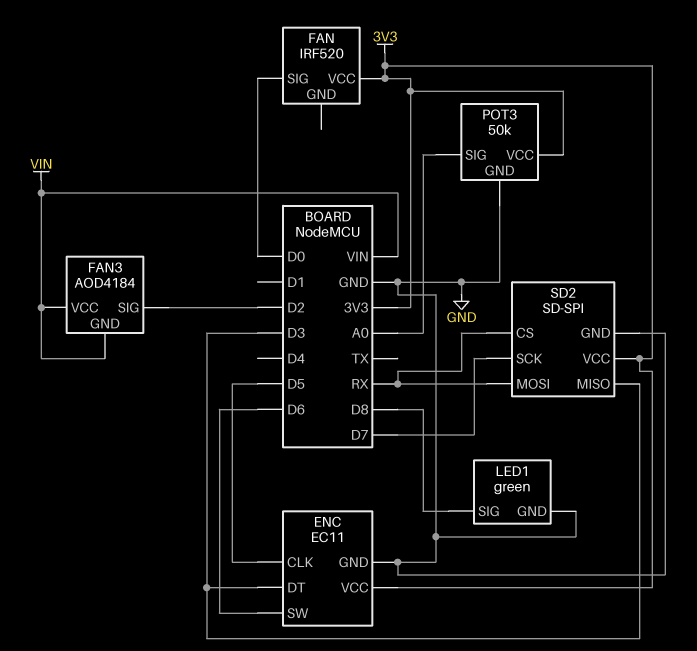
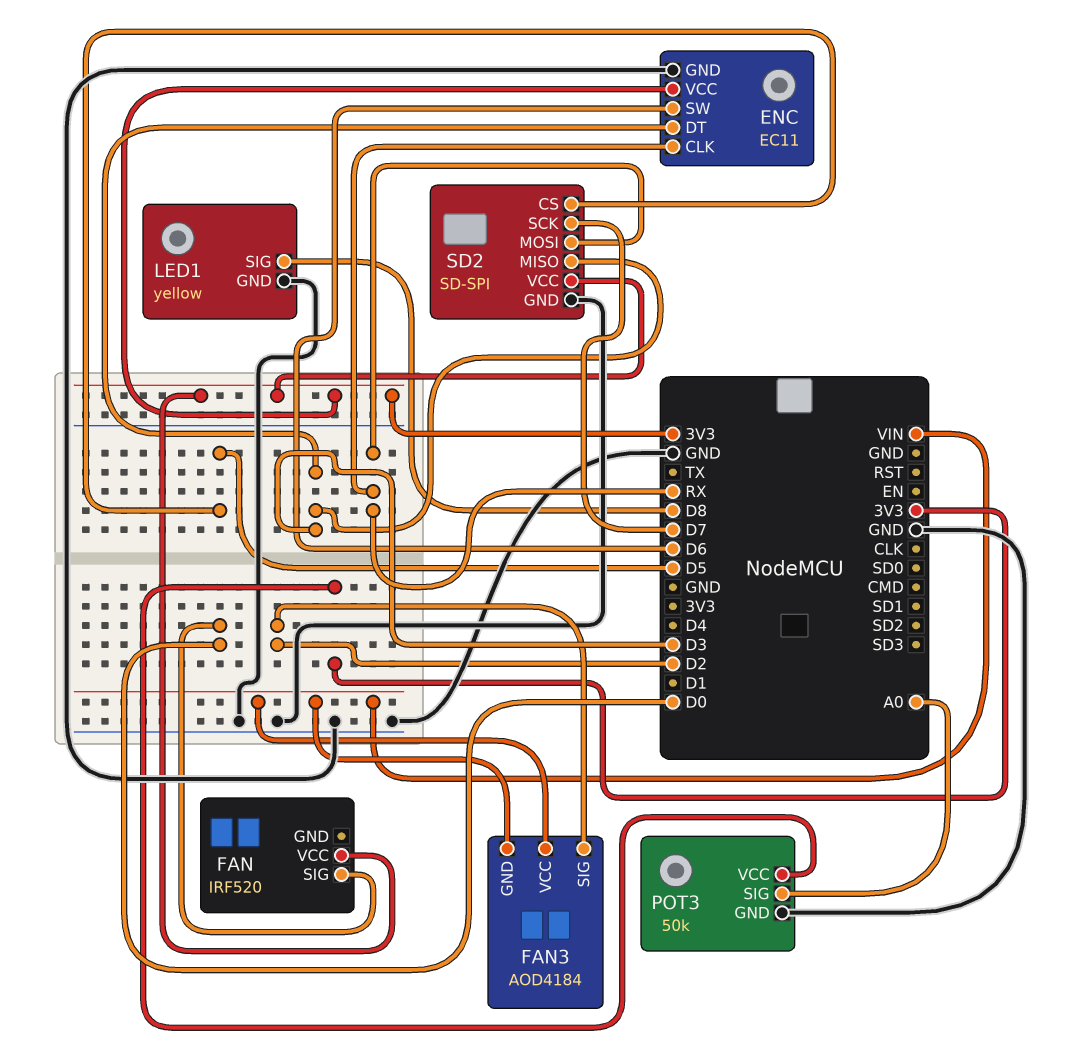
ENC pin CLK: D5 -> RX
LED1: green -> yellow
SD2 pin CS: RX -> D5

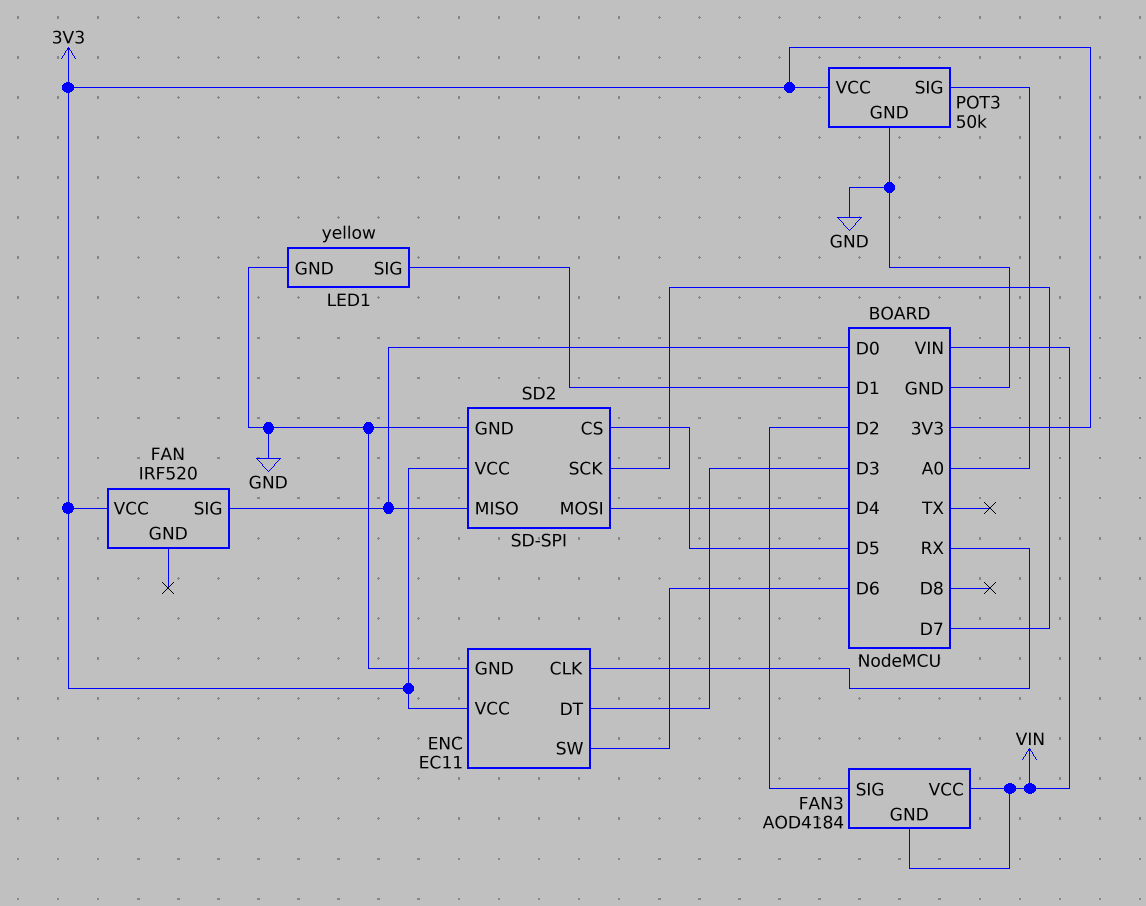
LED1 pin SIG: D8 -> D1
SD2 pin MISO: D3 -> D0
SD2 pin MOSI: RX -> D4

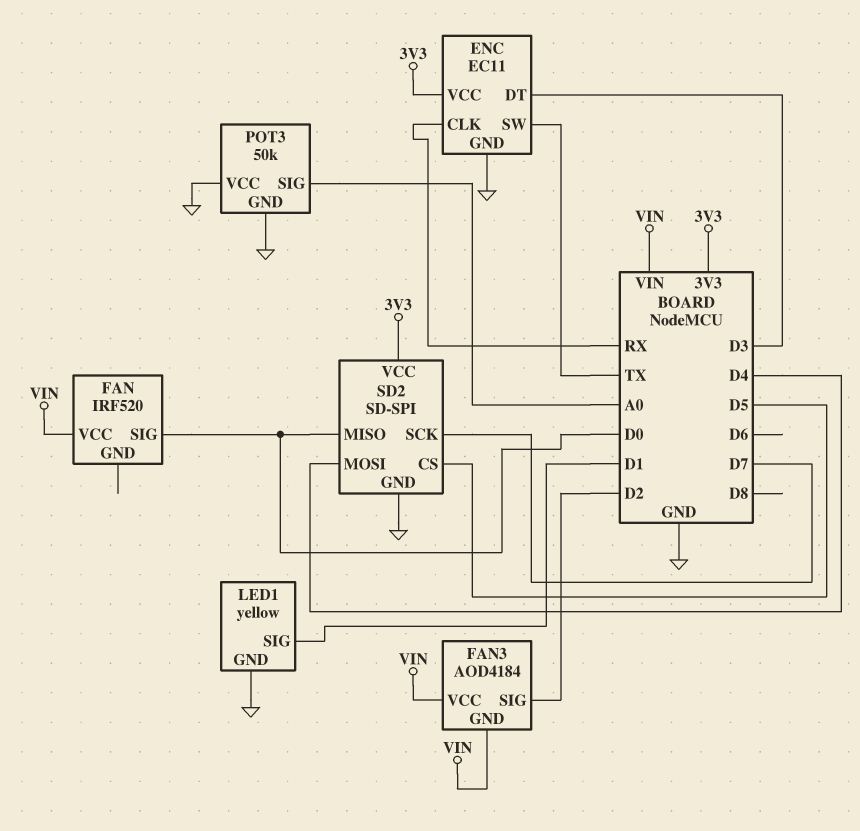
ENC pin SW: D6 -> TX
FAN pin VCC: 3V3 -> VIN
POT3 pin VCC: 3V3 -> GND

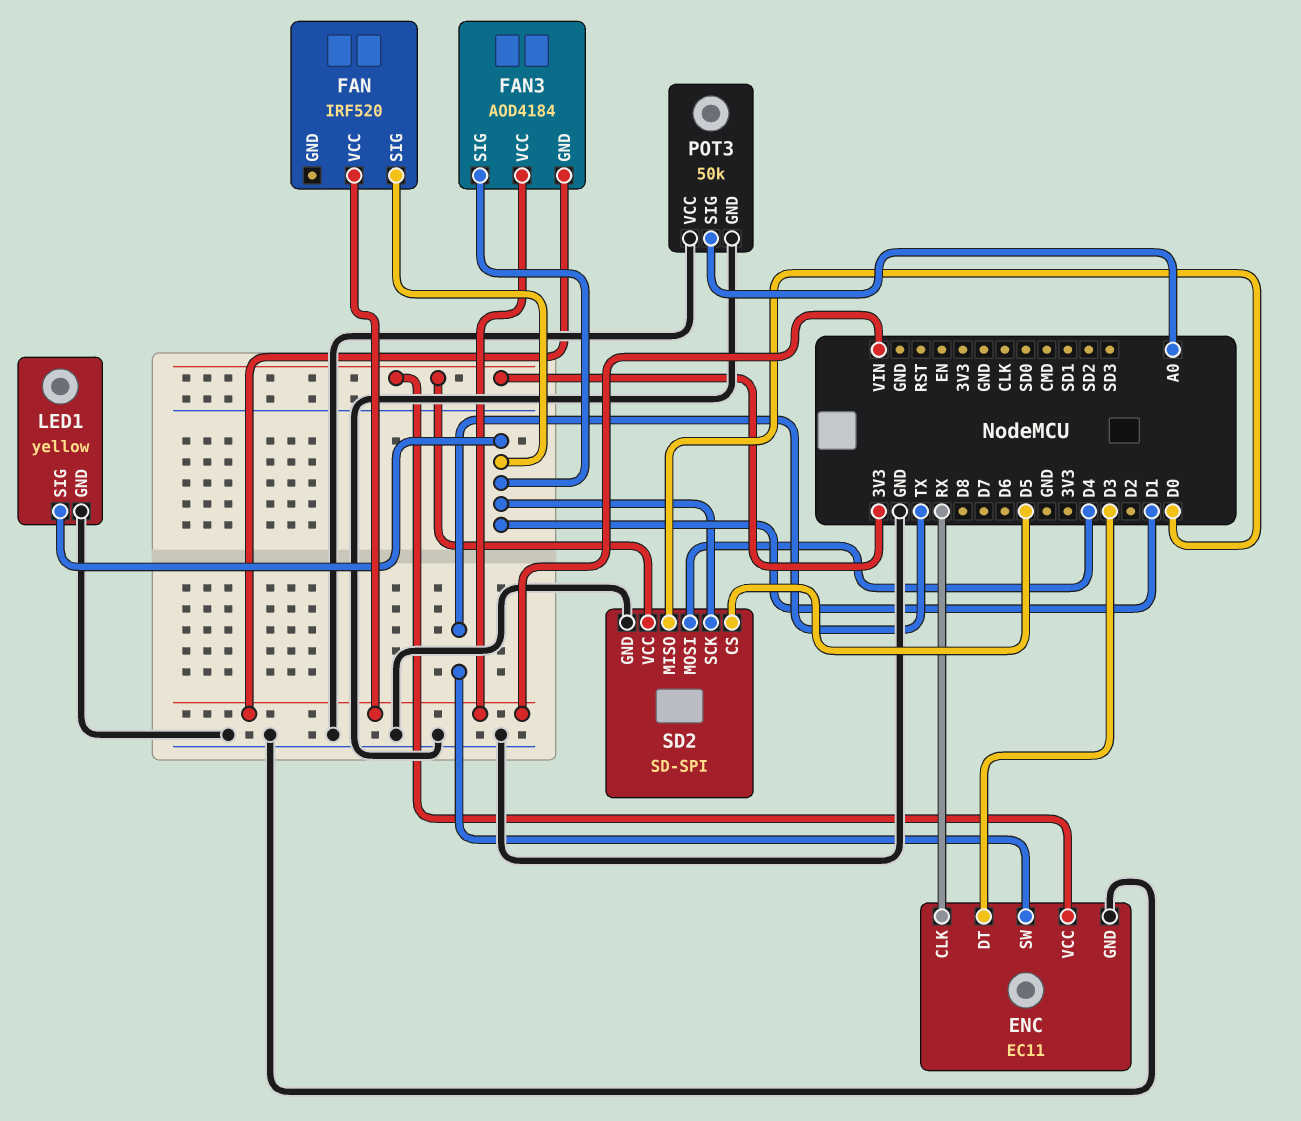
FAN pin SIG: D0 -> D1
FAN3 pin SIG: D2 -> D1
SD2 pin SCK: D7 -> D1

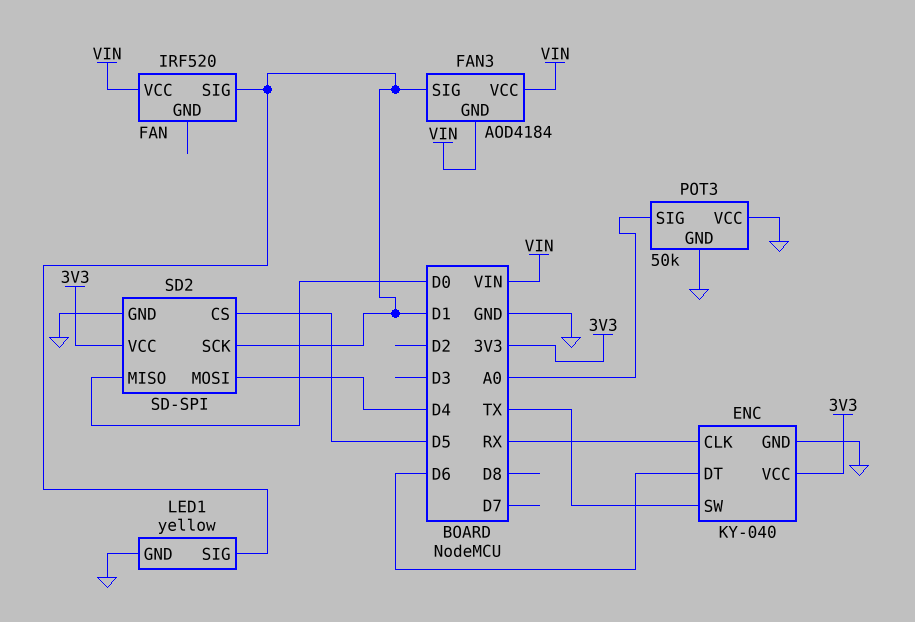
ENC: EC11 -> KY-040
ENC pin DT: D3 -> D6

